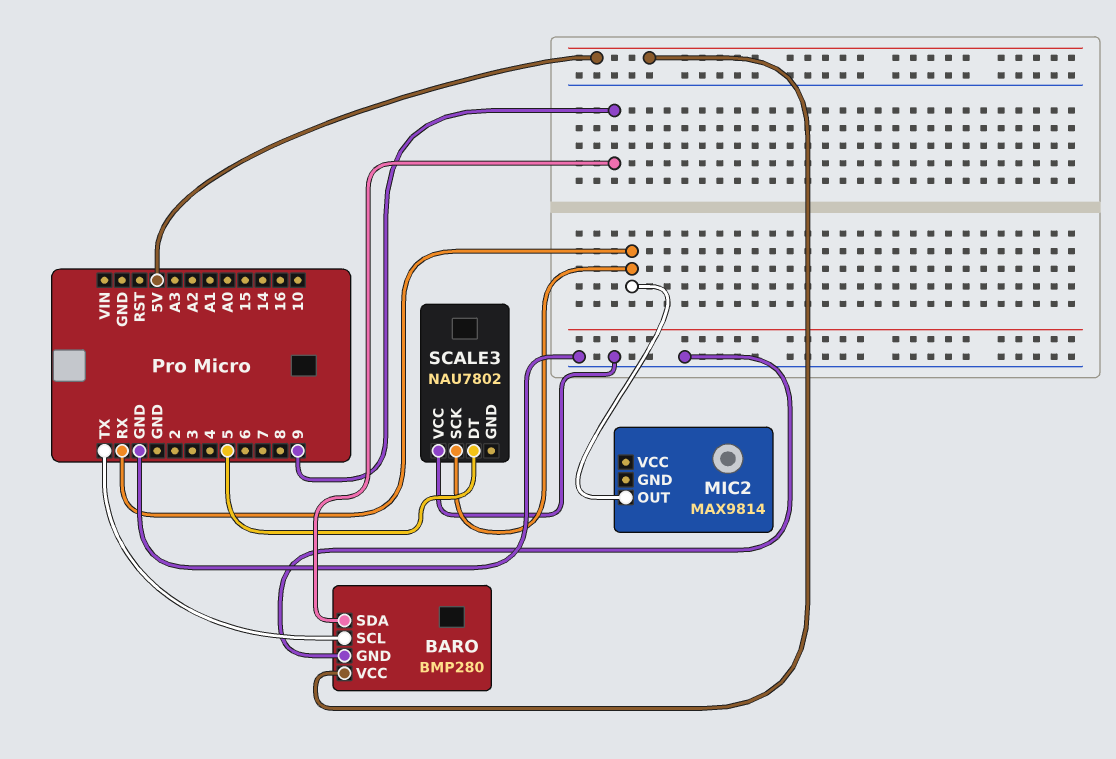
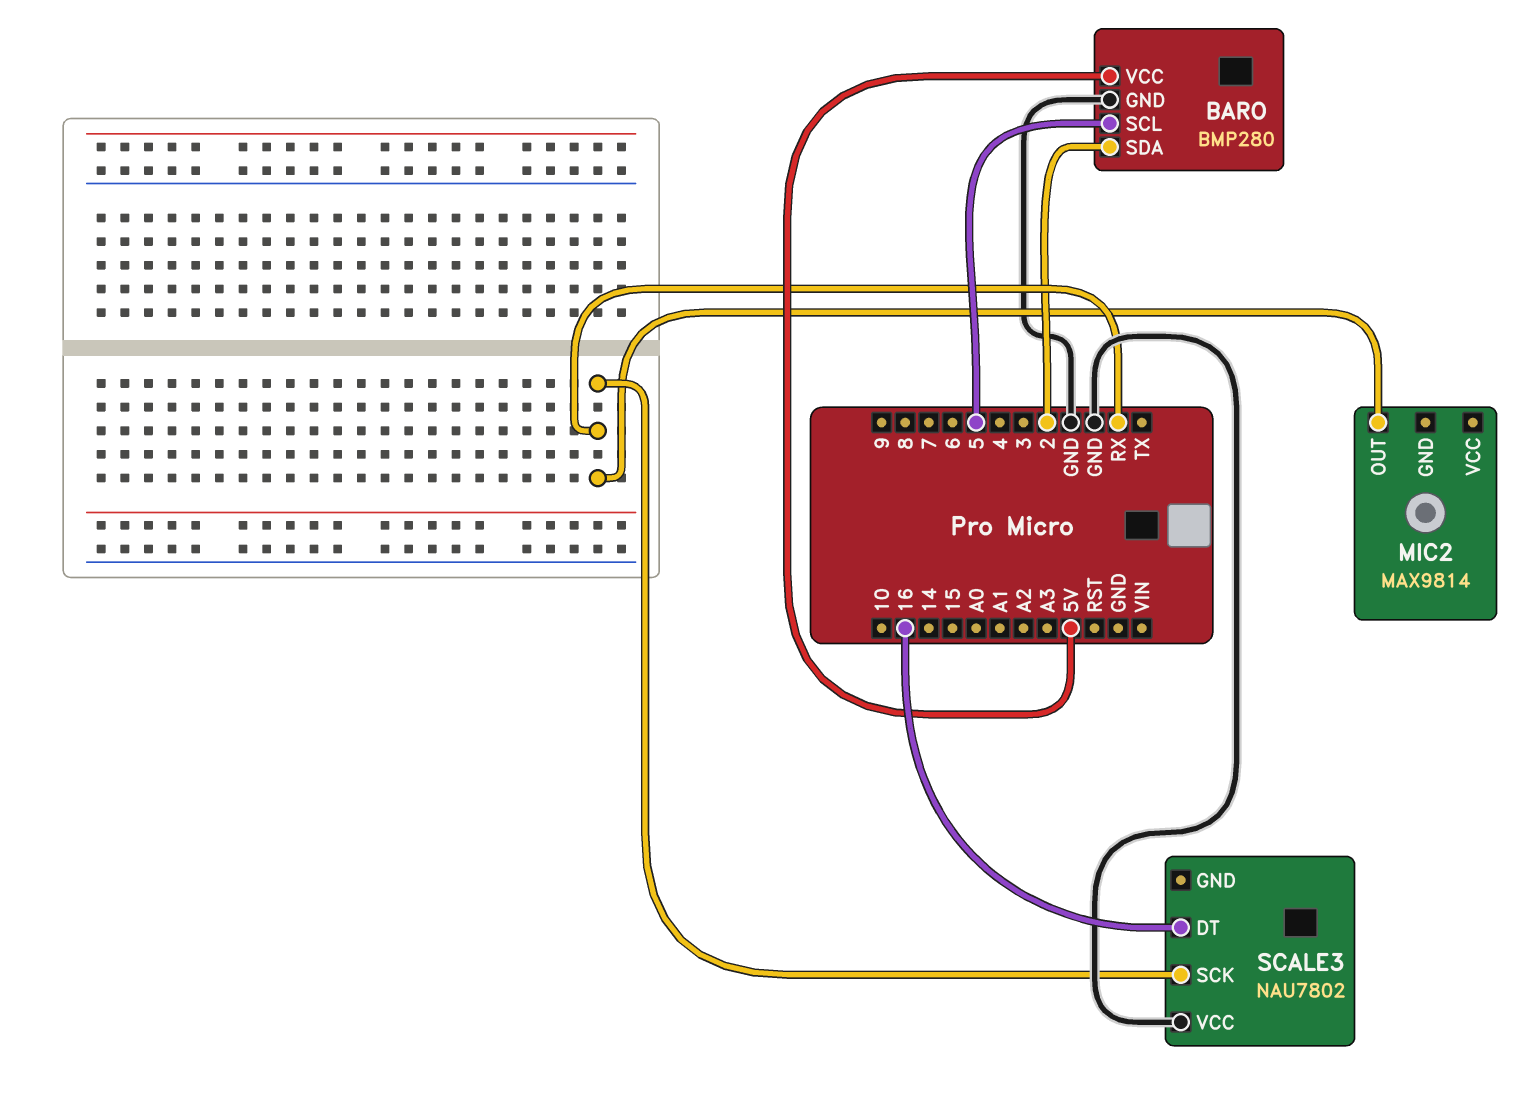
BARO pin SCL: TX -> 5
BARO pin SDA: 9 -> 2
SCALE3 pin DT: 5 -> 16

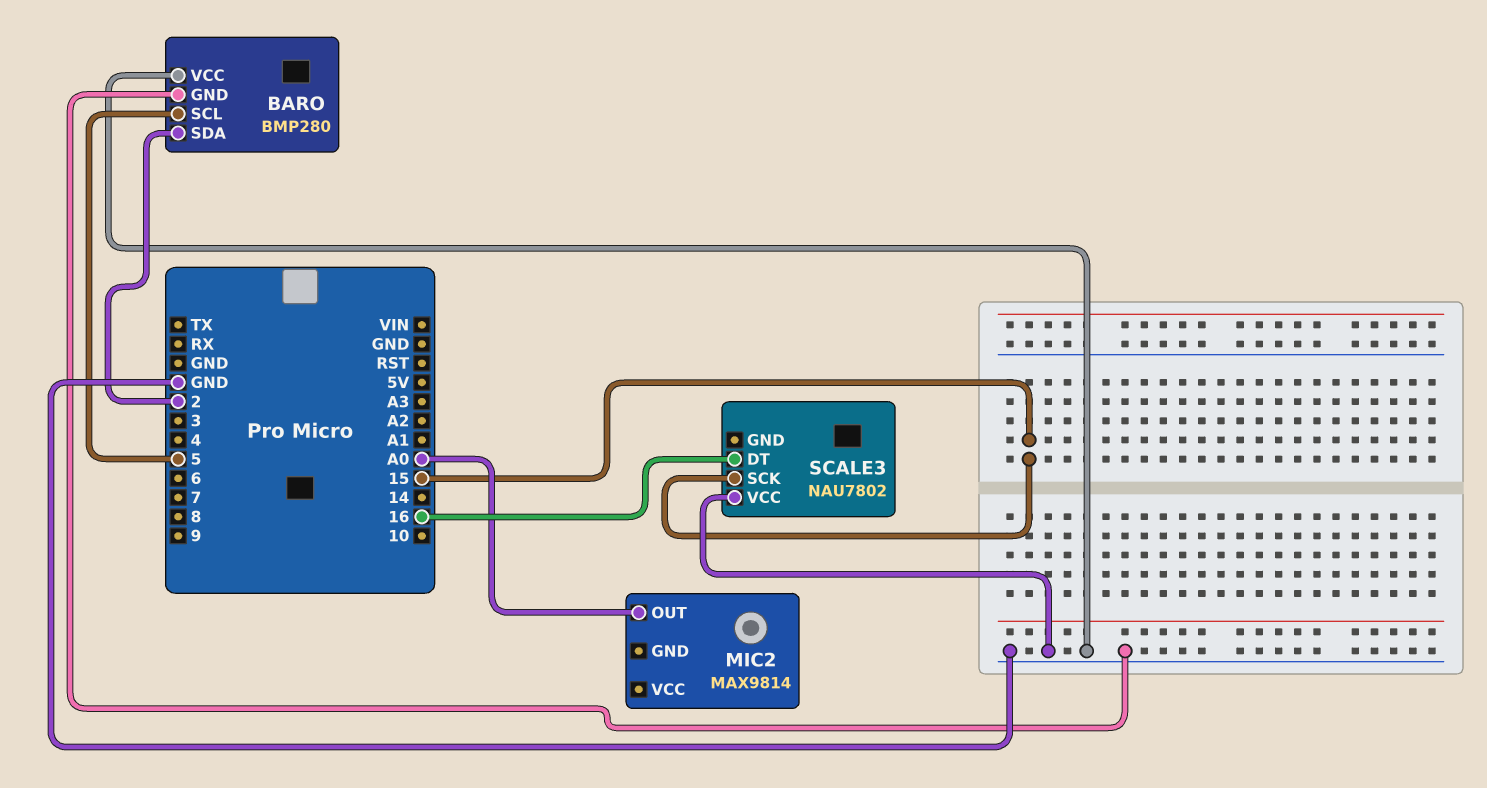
BARO pin VCC: 5V -> GND
MIC2 pin OUT: RX -> A0
SCALE3 pin SCK: RX -> 15

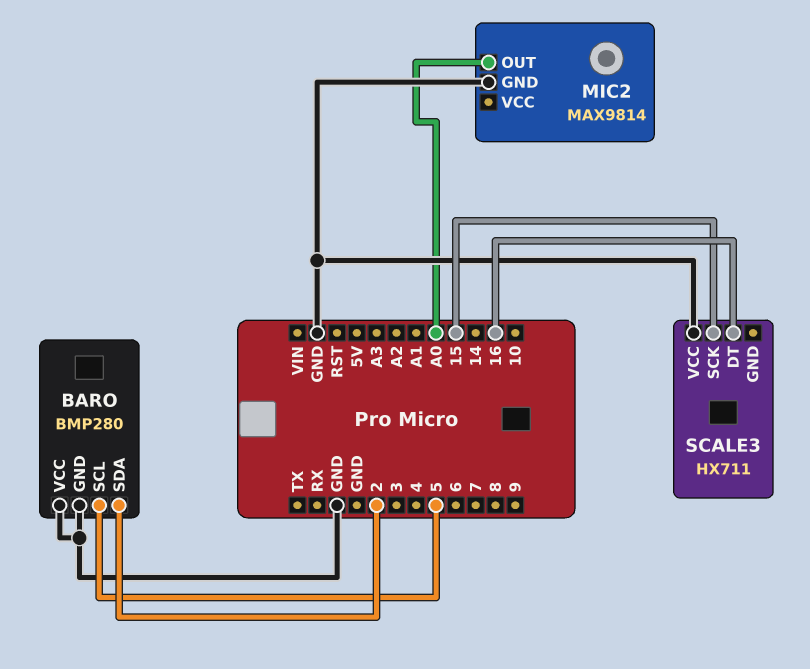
MIC2 pin GND: none -> GND
SCALE3: NAU7802 -> HX711

